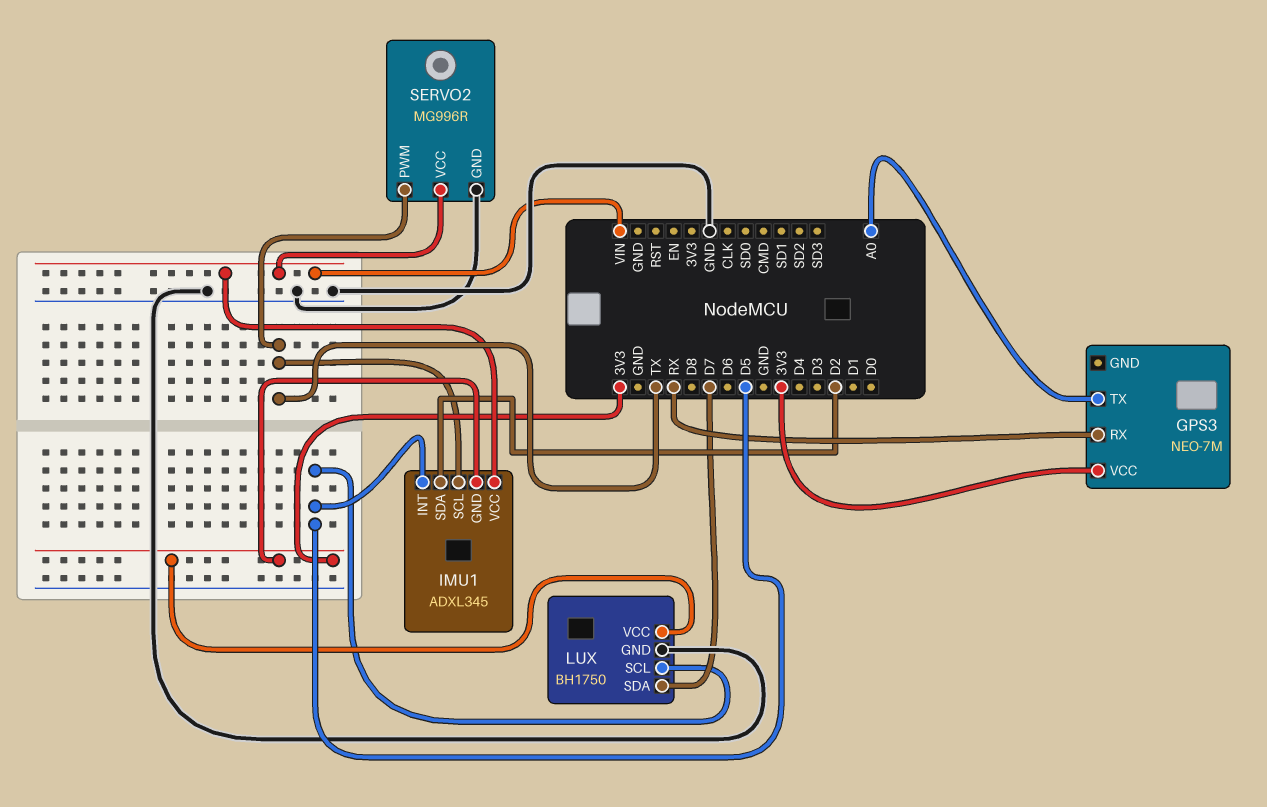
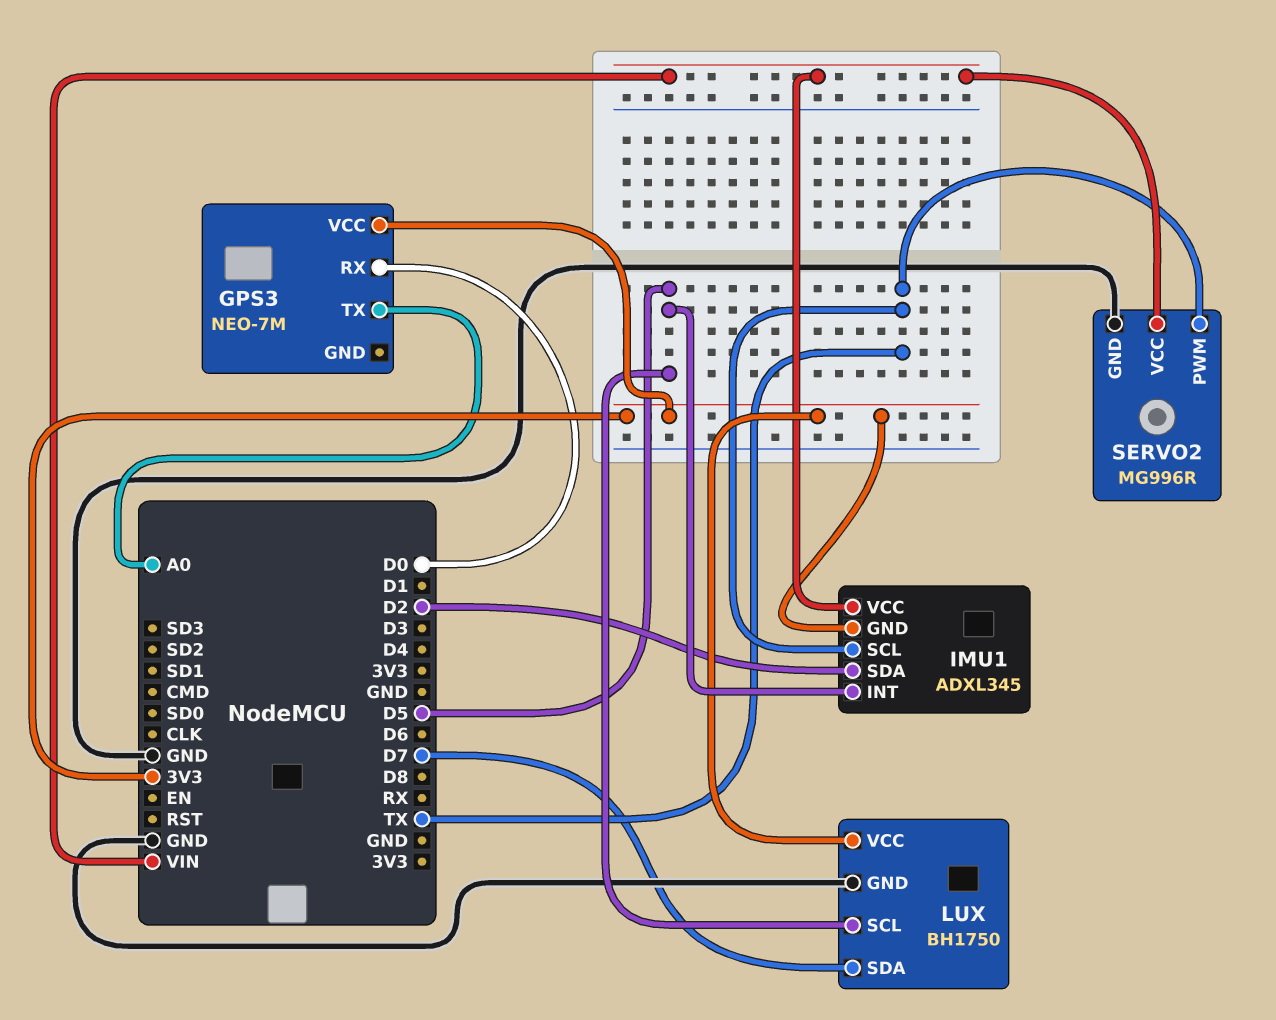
GPS3 pin RX: RX -> D0

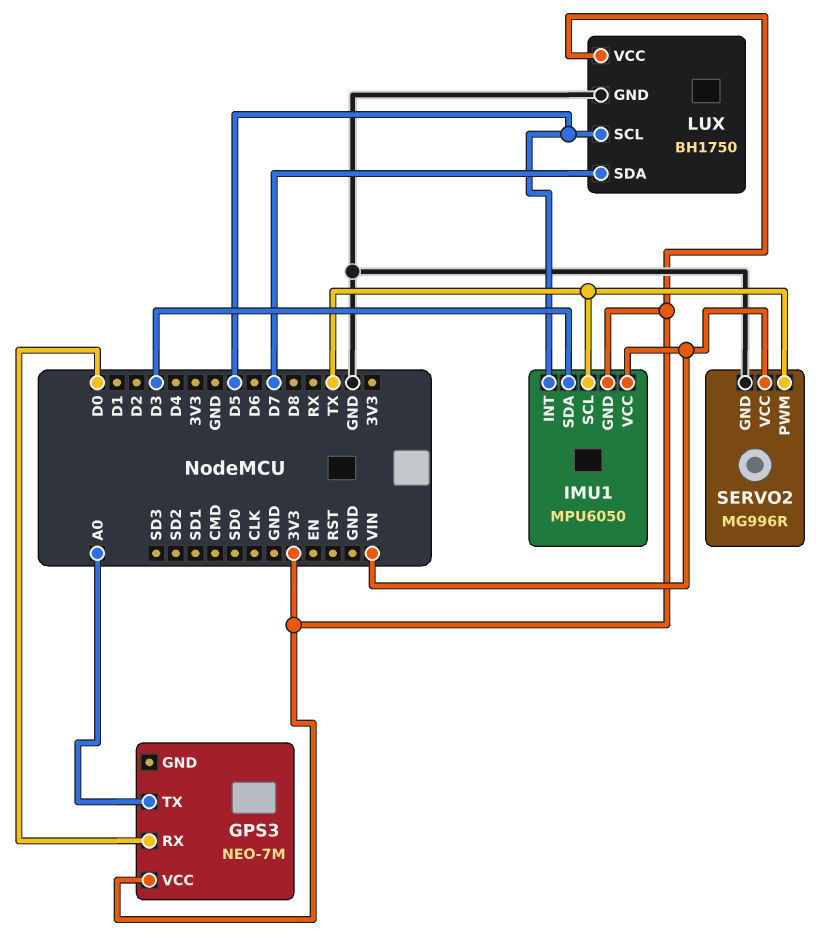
IMU1: ADXL345 -> MPU6050
IMU1 pin SDA: D2 -> D3

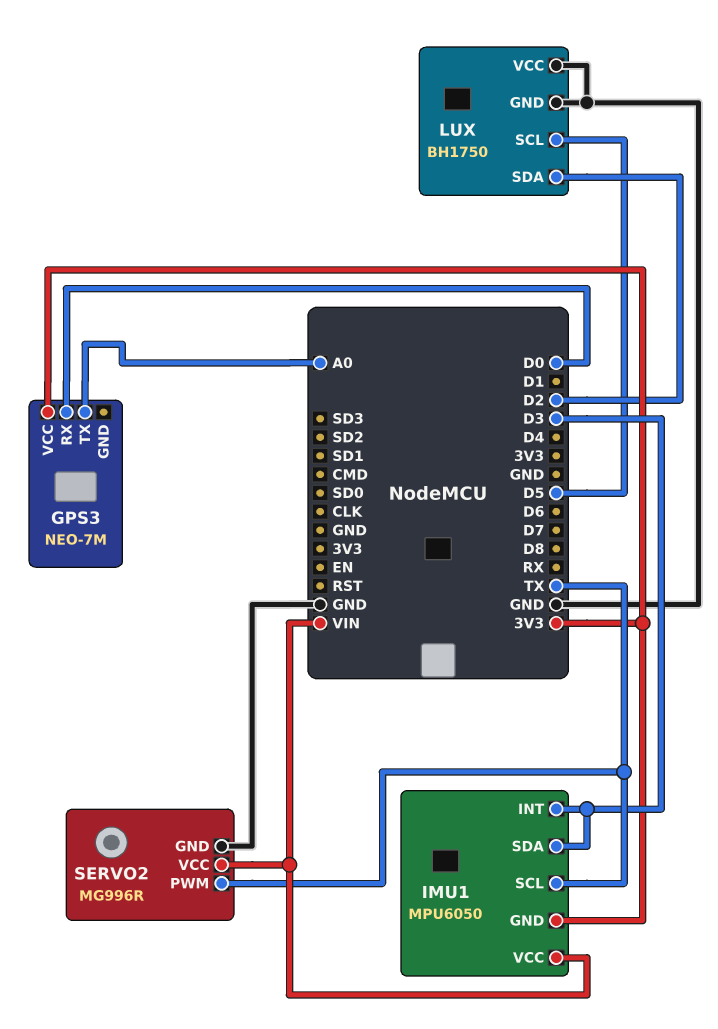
IMU1 pin INT: D5 -> D3
LUX pin SDA: D7 -> D2
LUX pin VCC: 3V3 -> GND

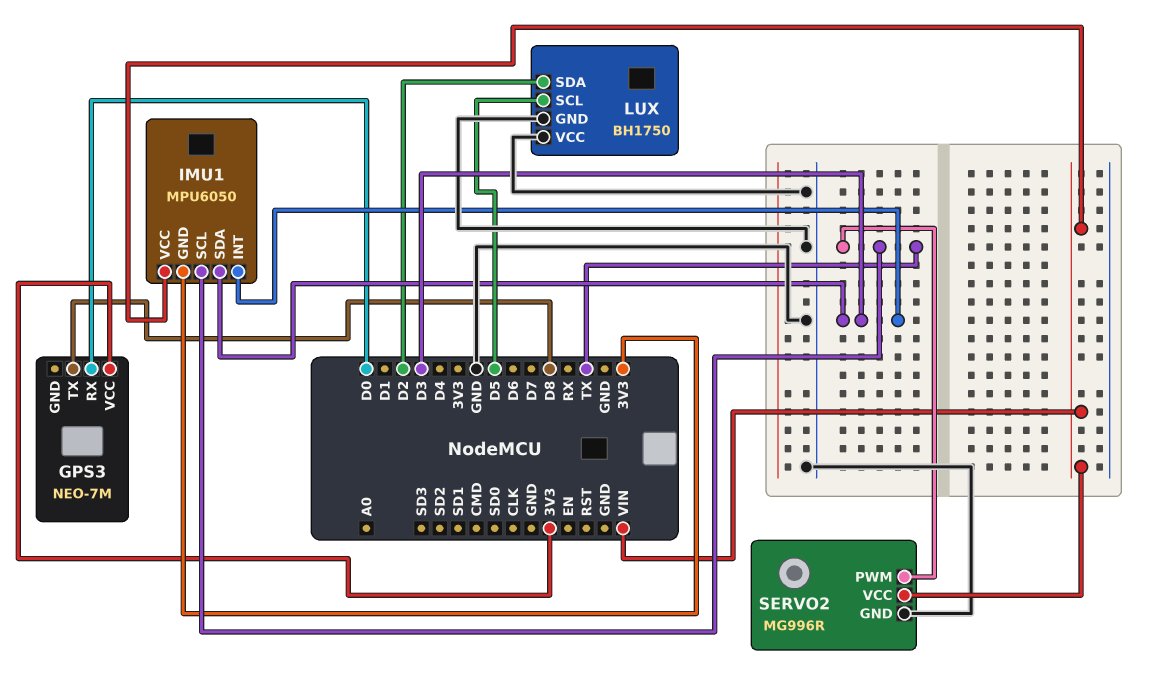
GPS3 pin TX: A0 -> D8

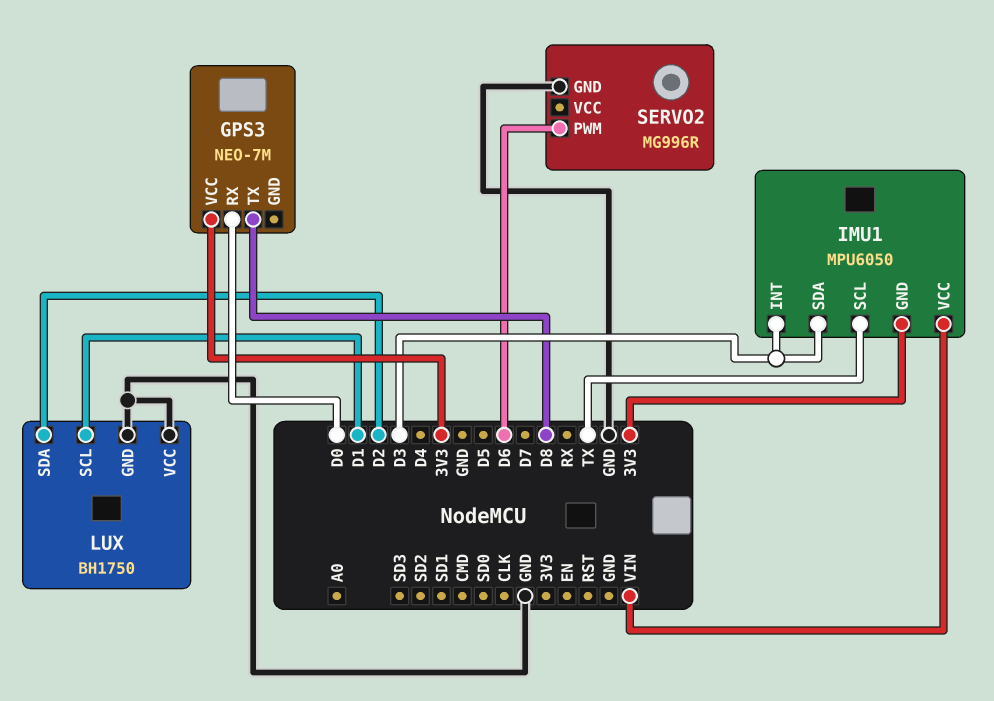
LUX pin SCL: D5 -> D1
SERVO2 pin PWM: TX -> D6
SERVO2 pin VCC: VIN -> none

